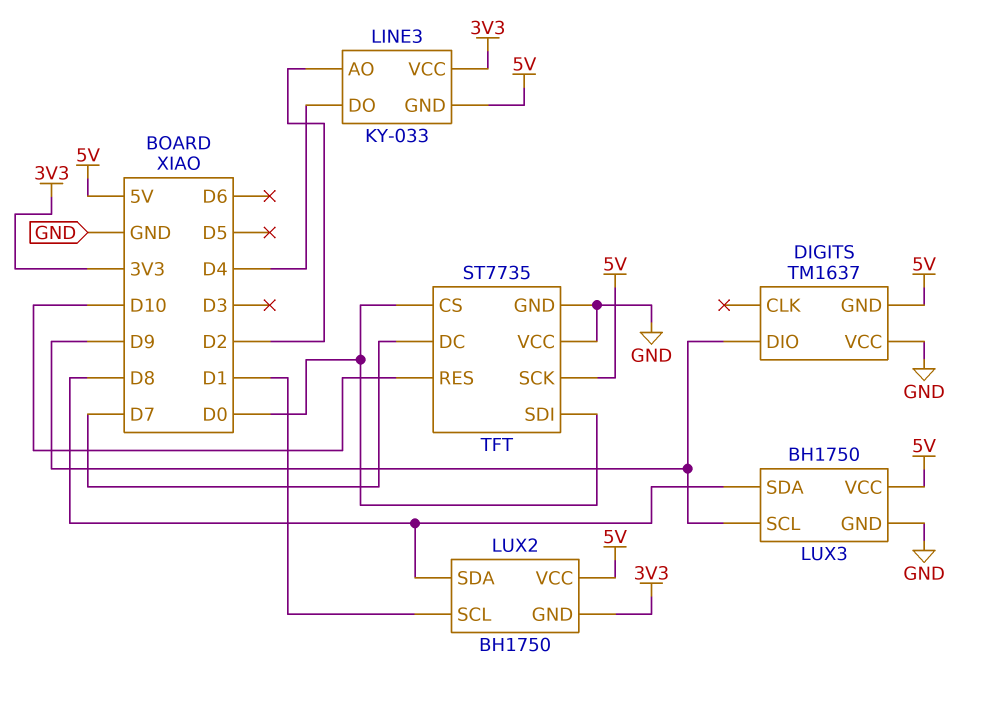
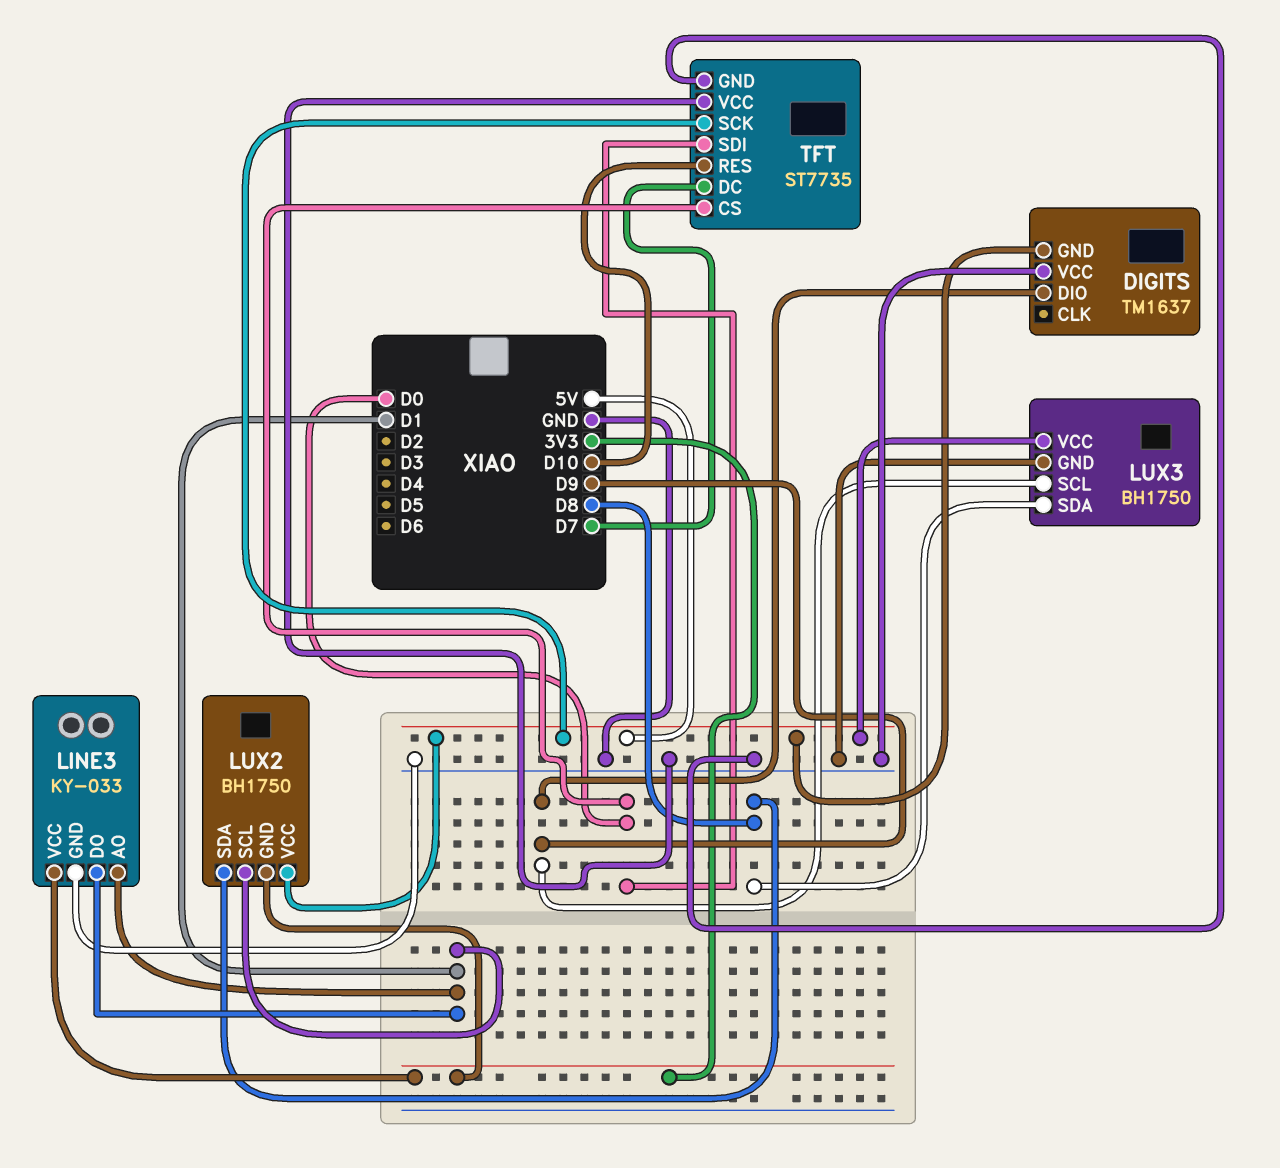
LINE3 pin AO: D2 -> D1
LINE3 pin DO: D4 -> D1
LINE3 pin GND: 5V -> GND

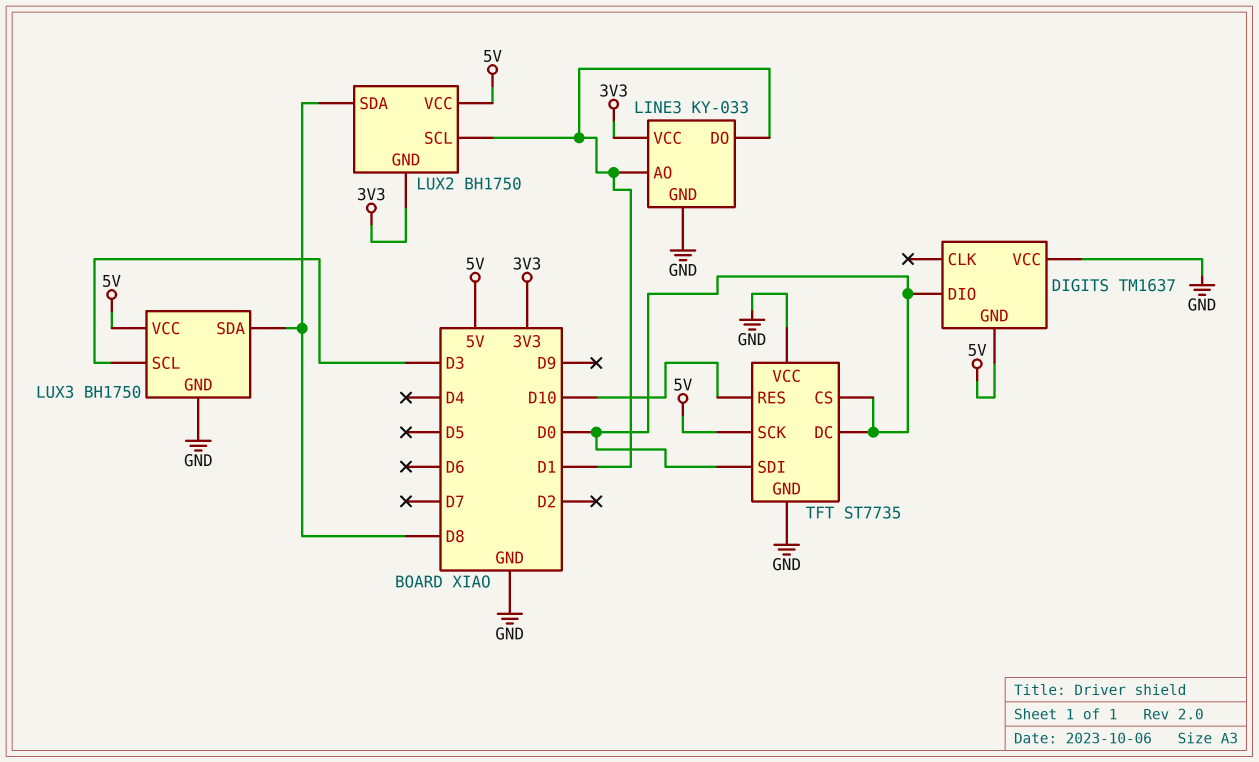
DIGITS pin DIO: D9 -> D0
LUX3 pin SCL: D9 -> D3
TFT pin DC: D7 -> D0

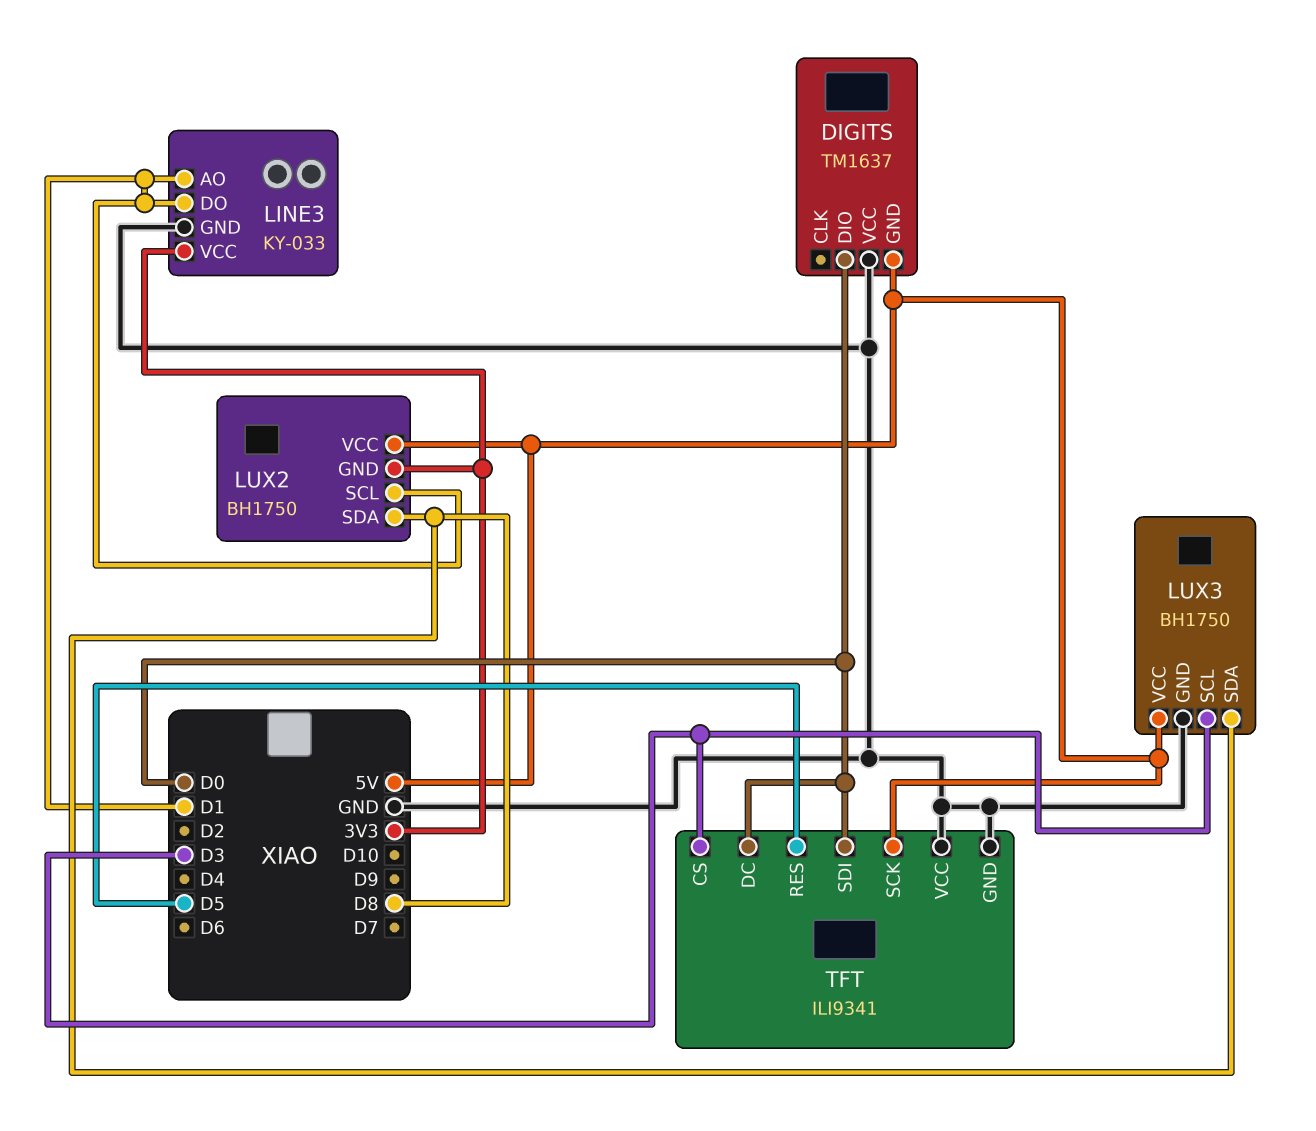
TFT: ST7735 -> ILI9341
TFT pin CS: D0 -> D3
TFT pin RES: D10 -> D5

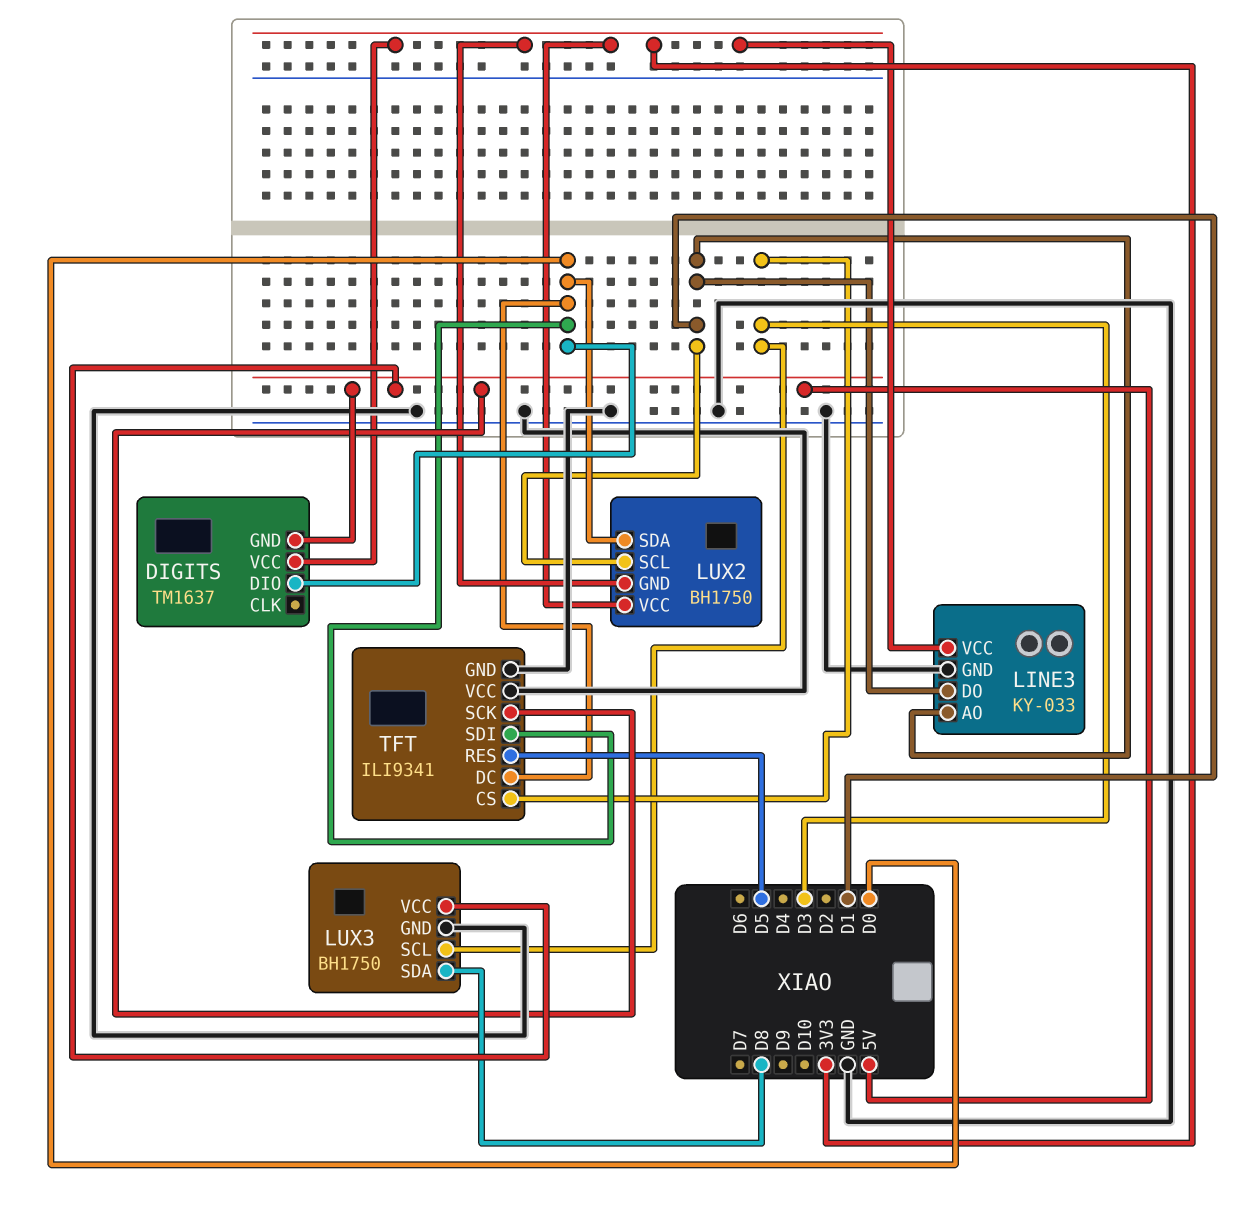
DIGITS pin VCC: GND -> 3V3
LUX2 pin SDA: D8 -> D0
LUX2 pin VCC: 5V -> 3V3

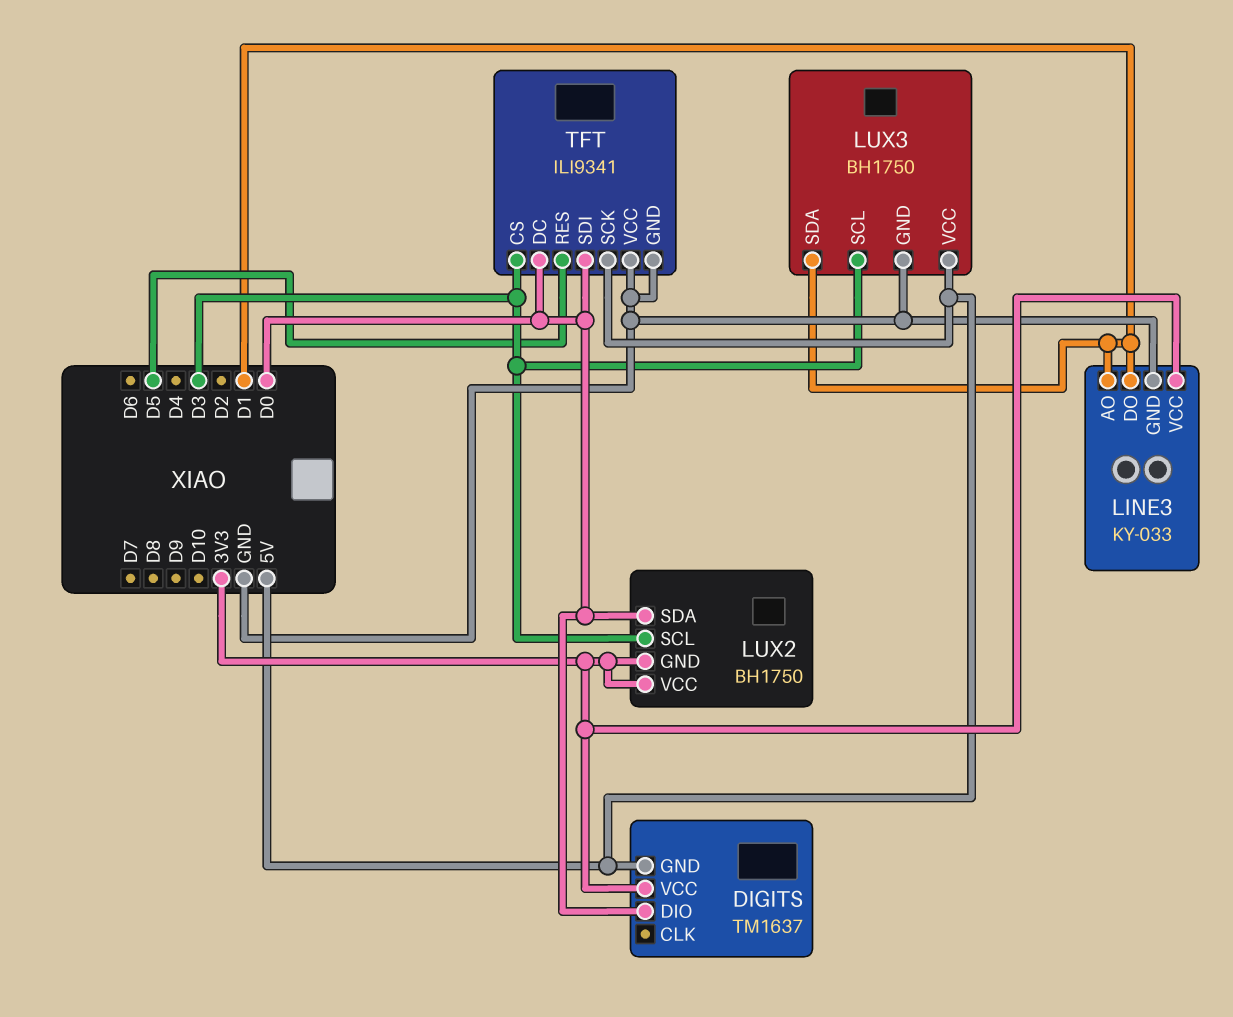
LUX2 pin SCL: D1 -> D3
LUX3 pin SDA: D8 -> D1

